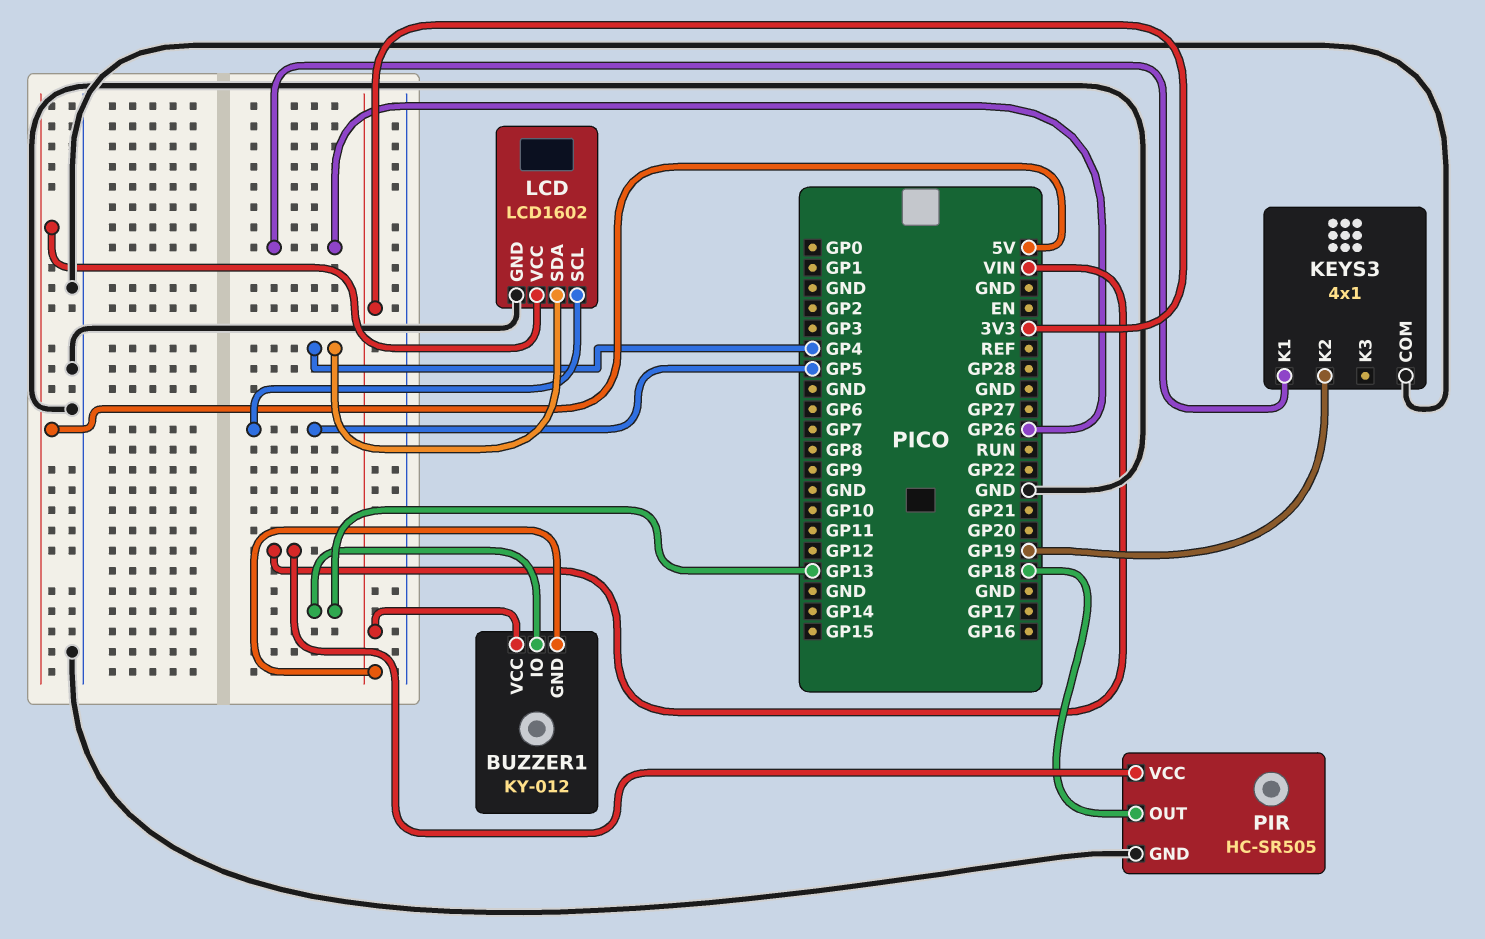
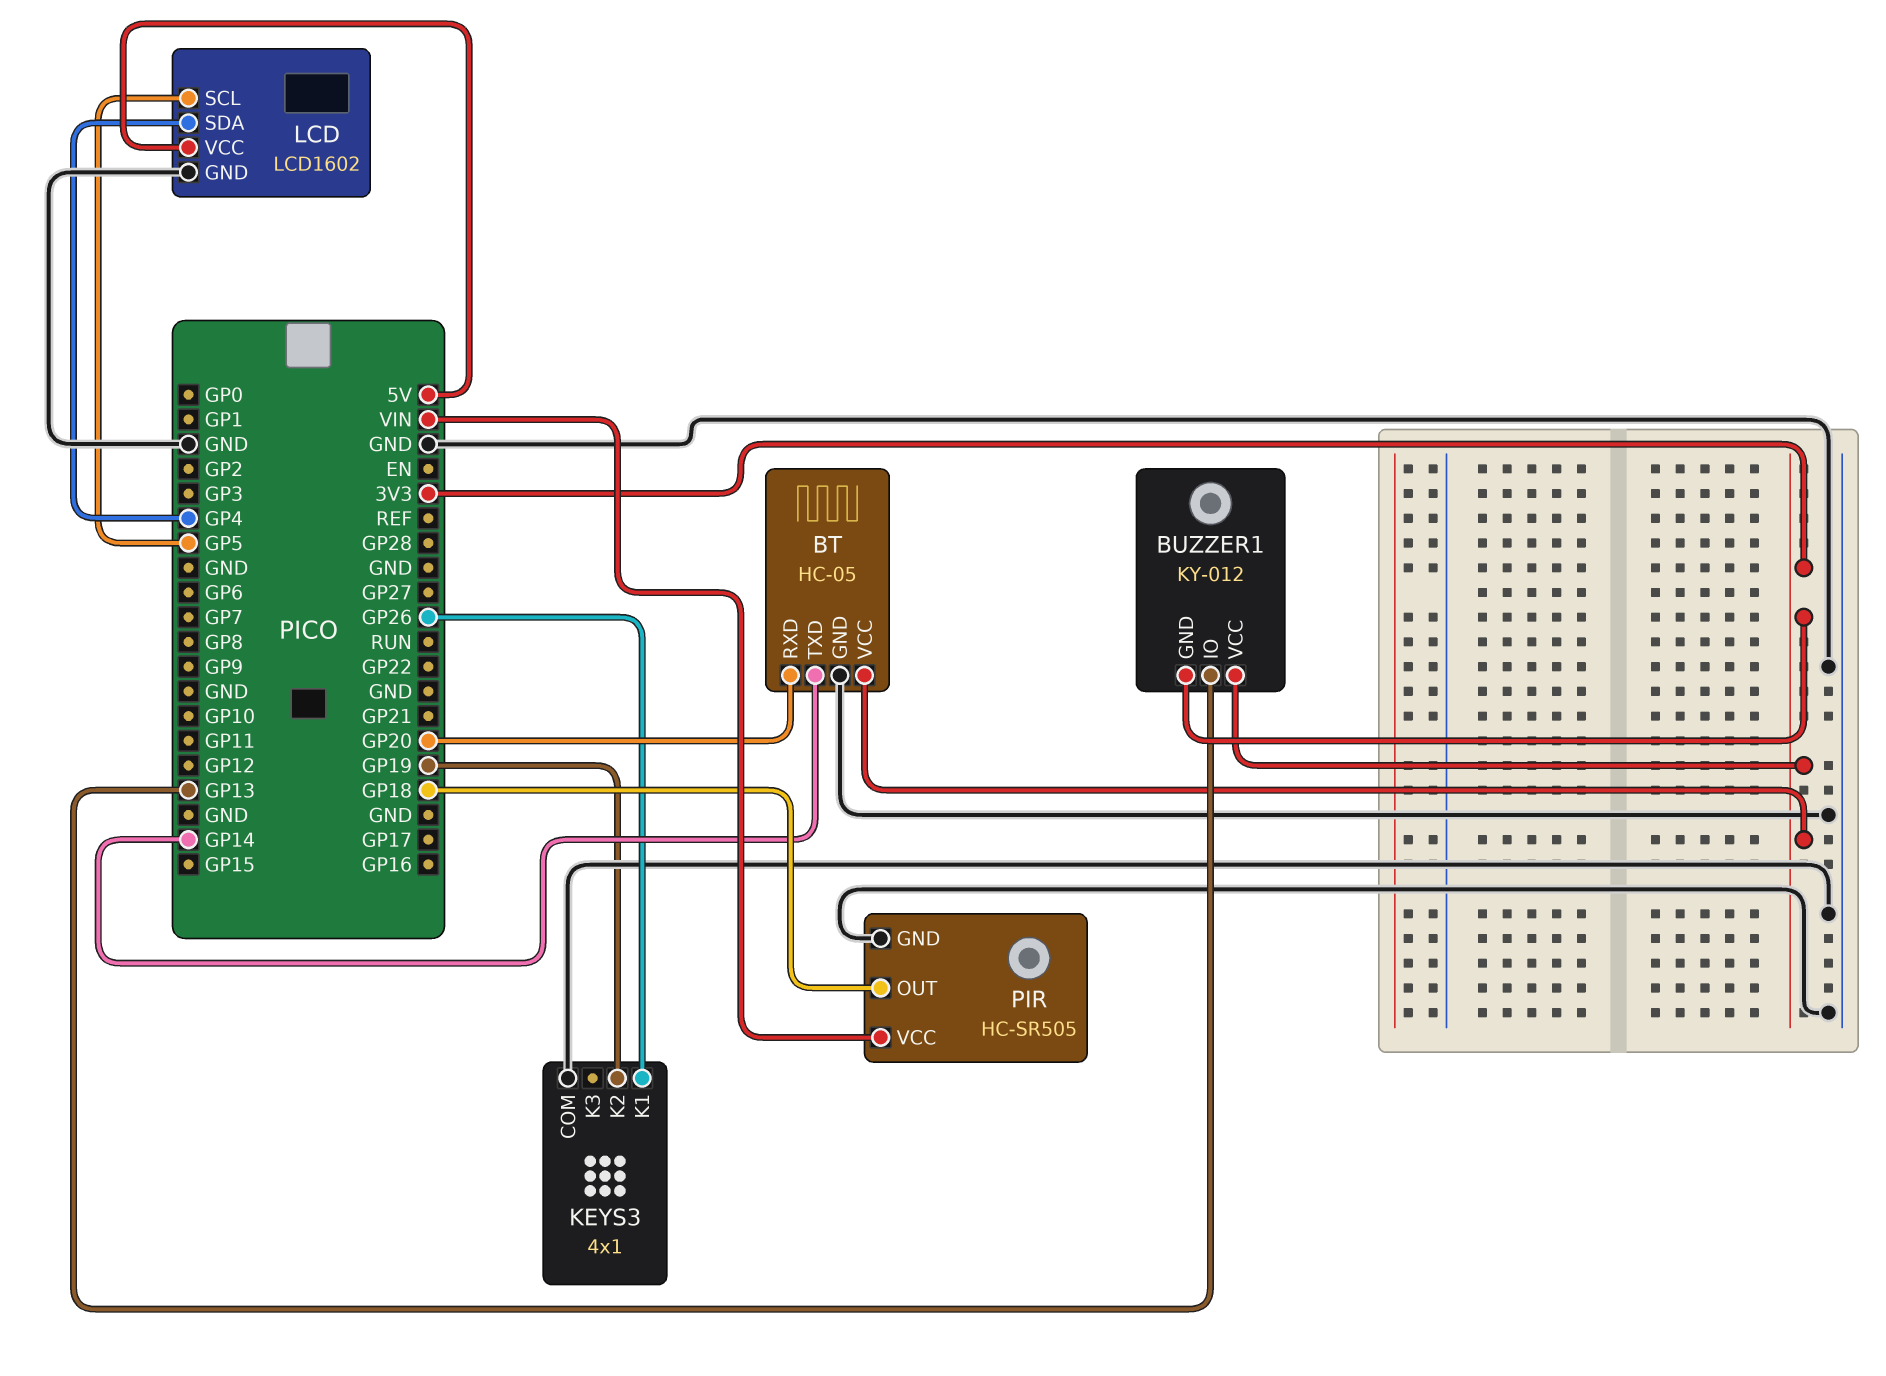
BT: none -> HC-05
BT pin GND: none -> GND
BT pin RXD: none -> GP20
BT pin TXD: none -> GP14
BT pin VCC: none -> 3V3

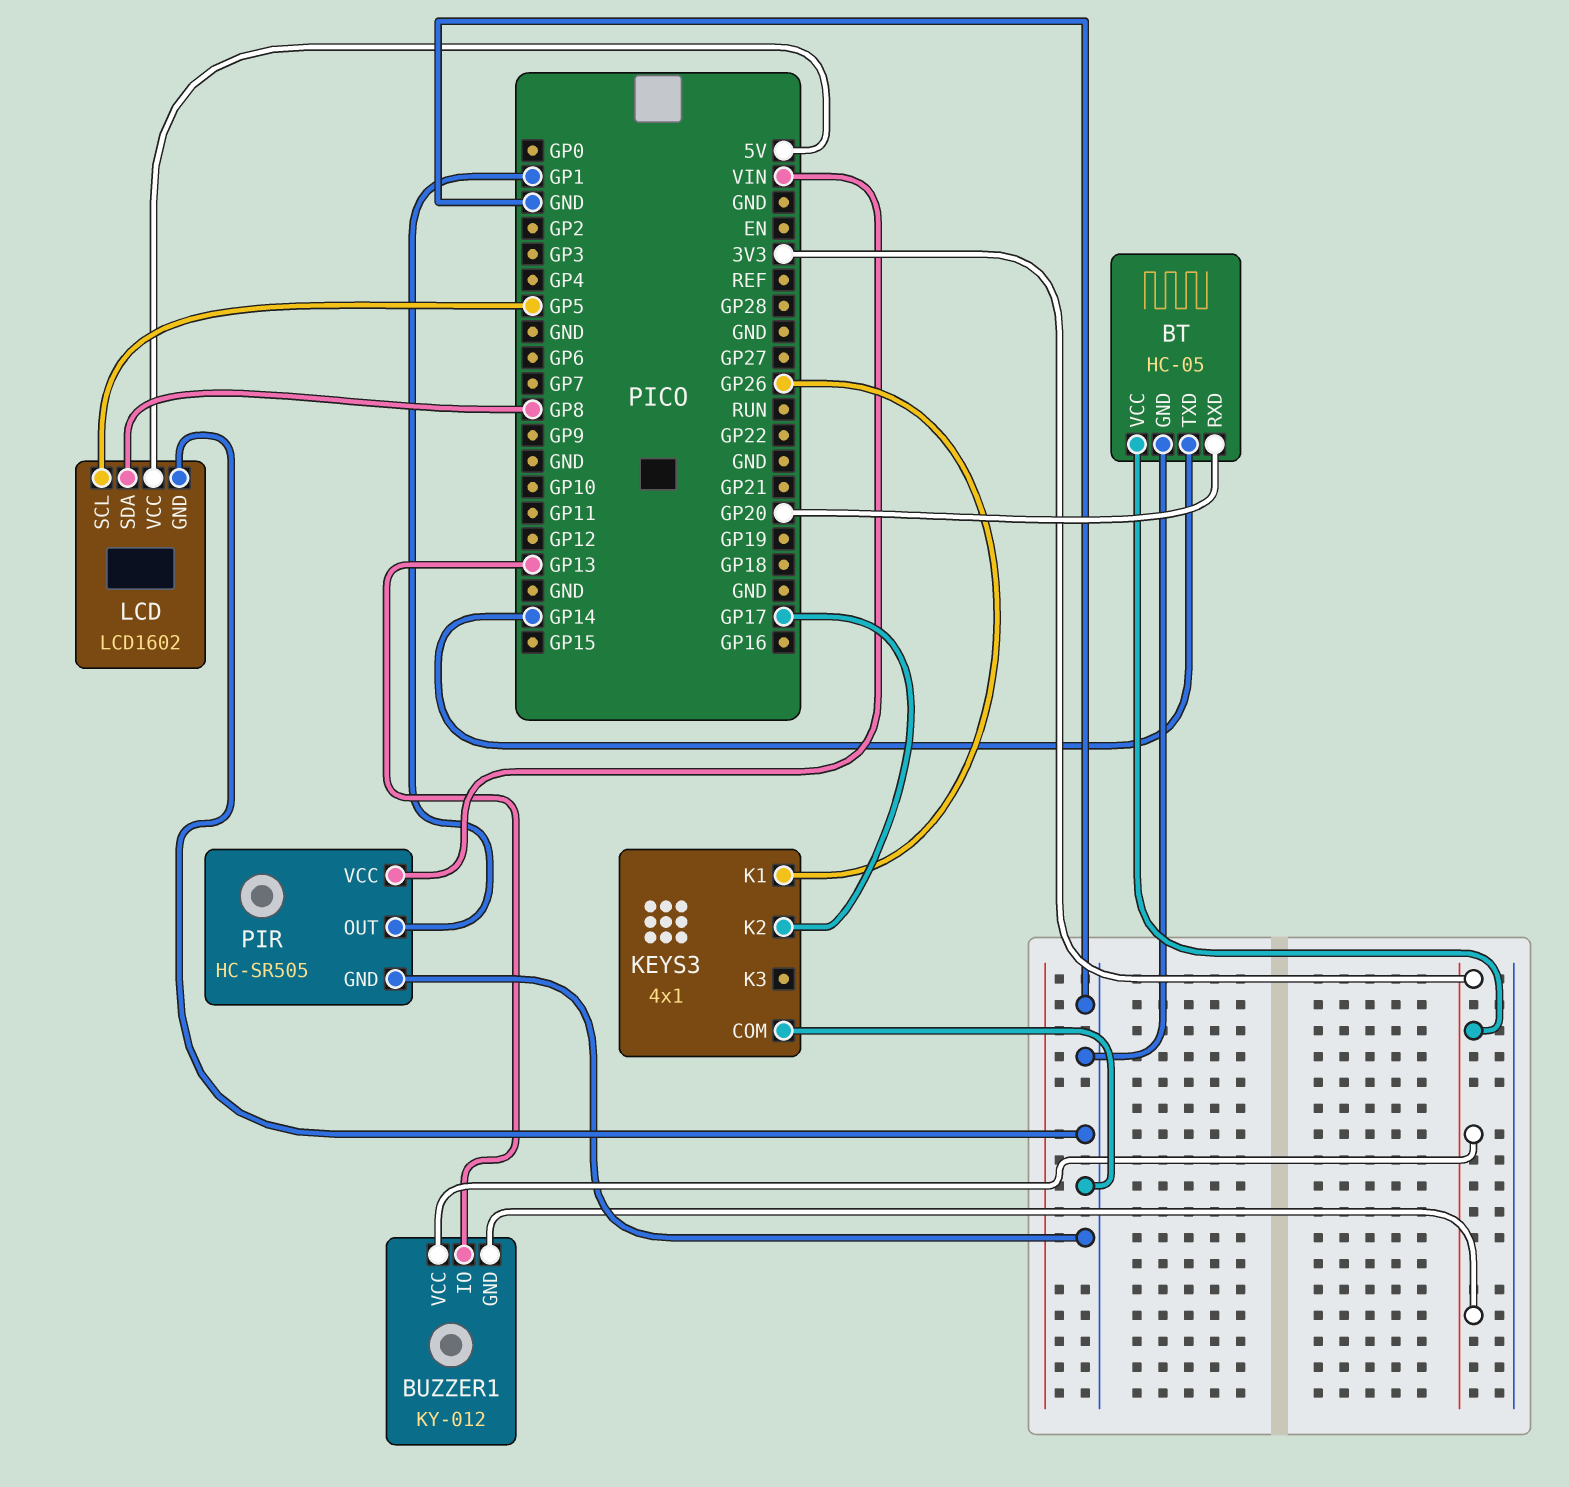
KEYS3 pin K2: GP19 -> GP17
LCD pin SDA: GP4 -> GP8
PIR pin OUT: GP18 -> GP1

